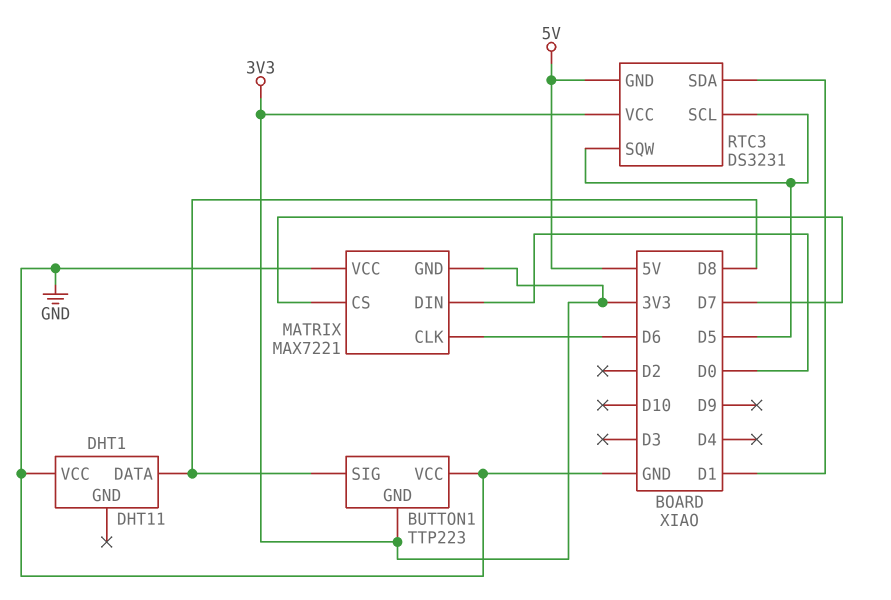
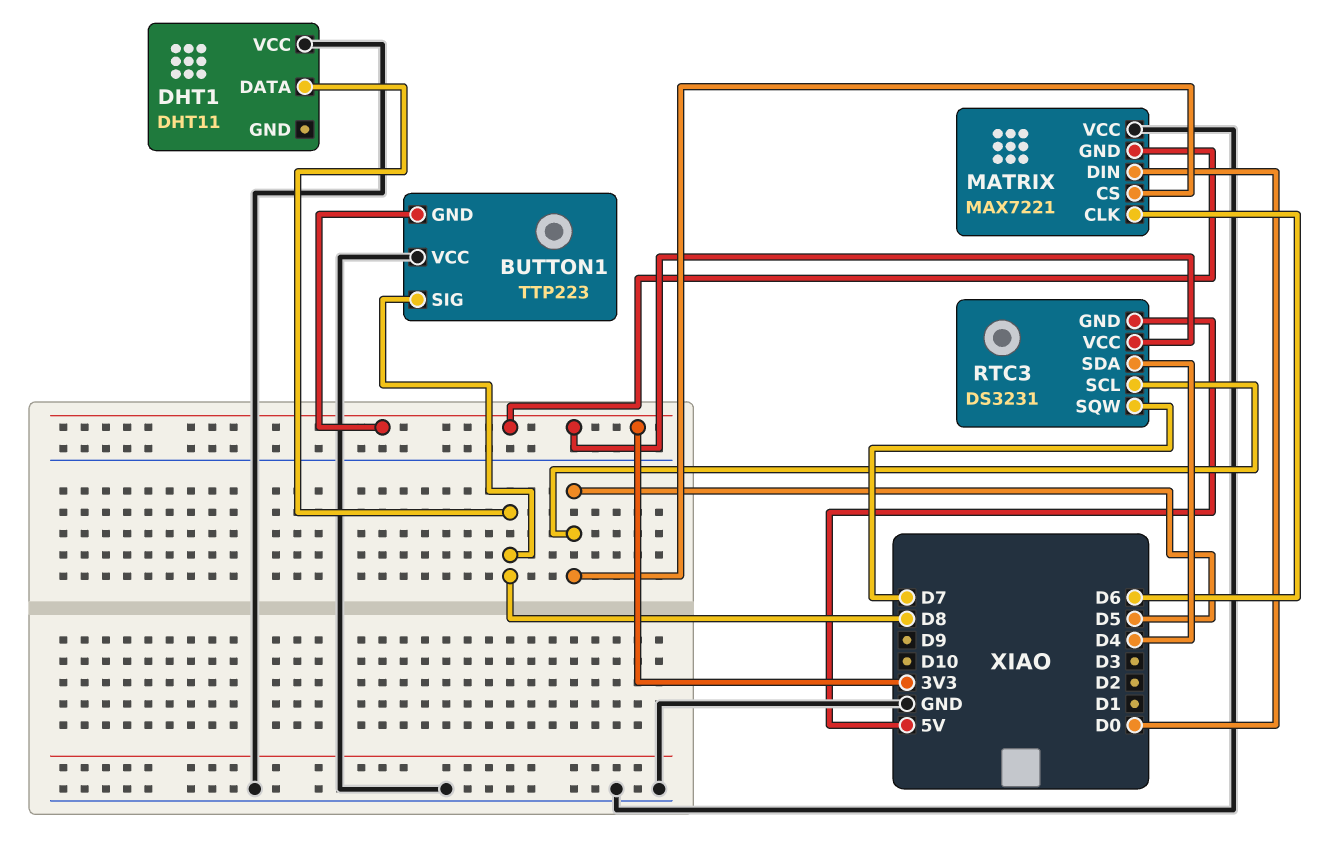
MATRIX pin CS: D7 -> D5
RTC3 pin SDA: D1 -> D4
RTC3 pin SQW: D5 -> D7

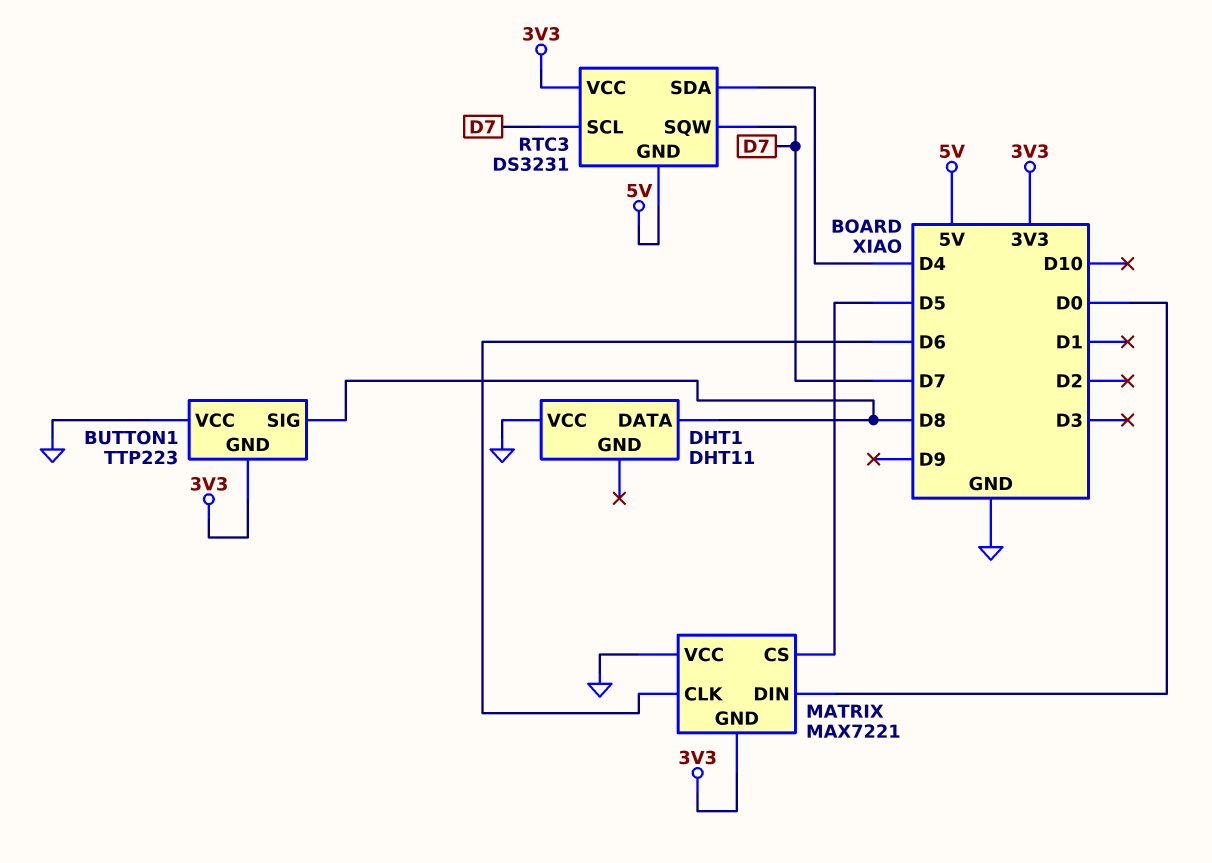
RTC3 pin SCL: D5 -> D7

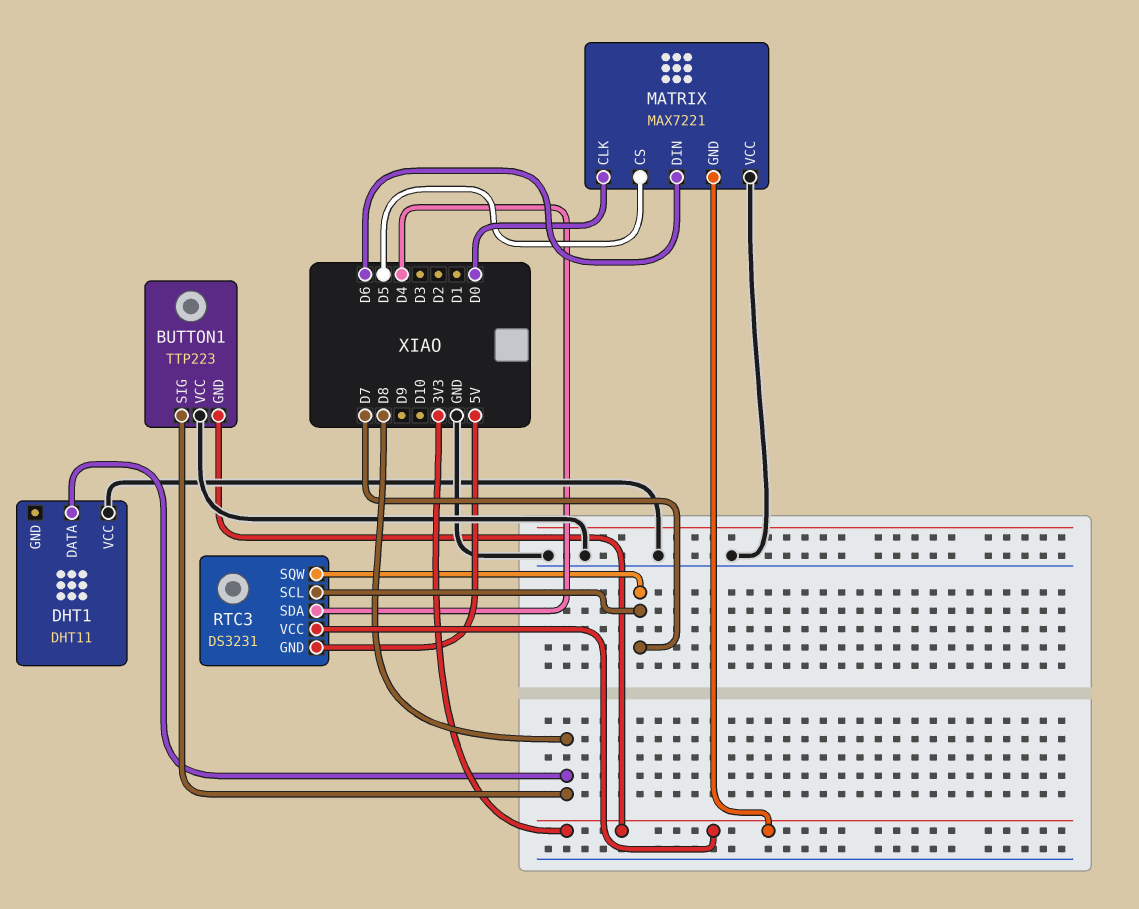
MATRIX pin CLK: D6 -> D0
MATRIX pin DIN: D0 -> D6

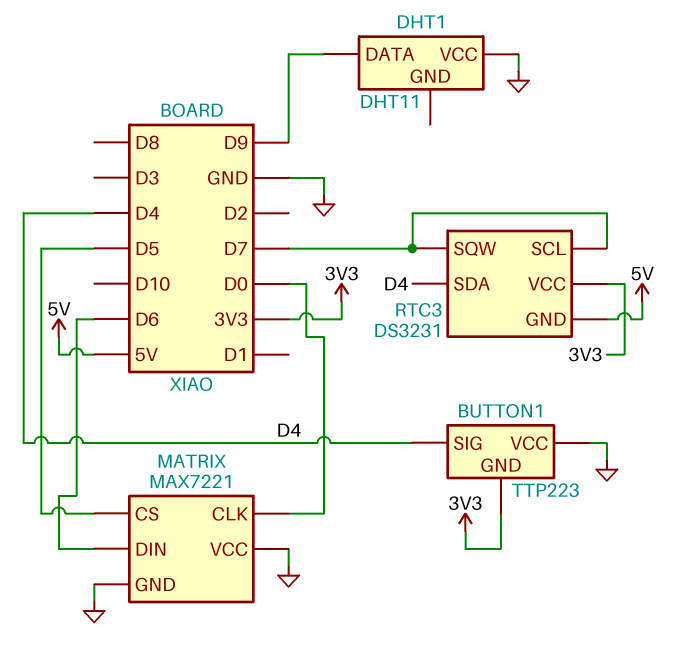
BUTTON1 pin SIG: D8 -> D4
DHT1 pin DATA: D8 -> D9
MATRIX pin GND: 3V3 -> GND

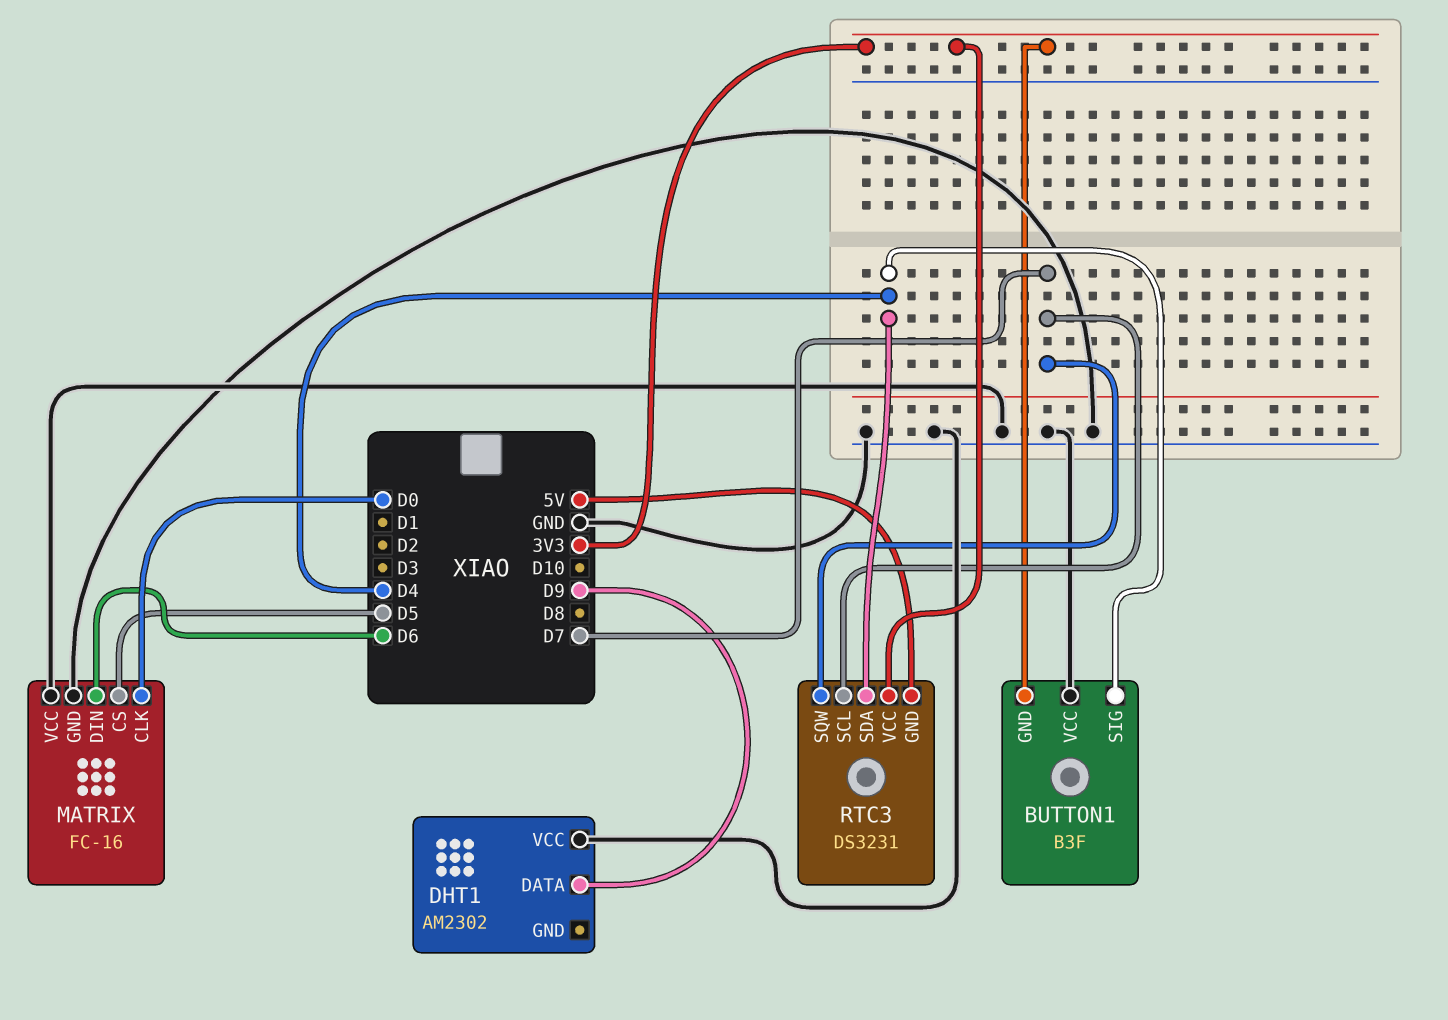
BUTTON1: TTP223 -> B3F
DHT1: DHT11 -> AM2302
MATRIX: MAX7221 -> FC-16

